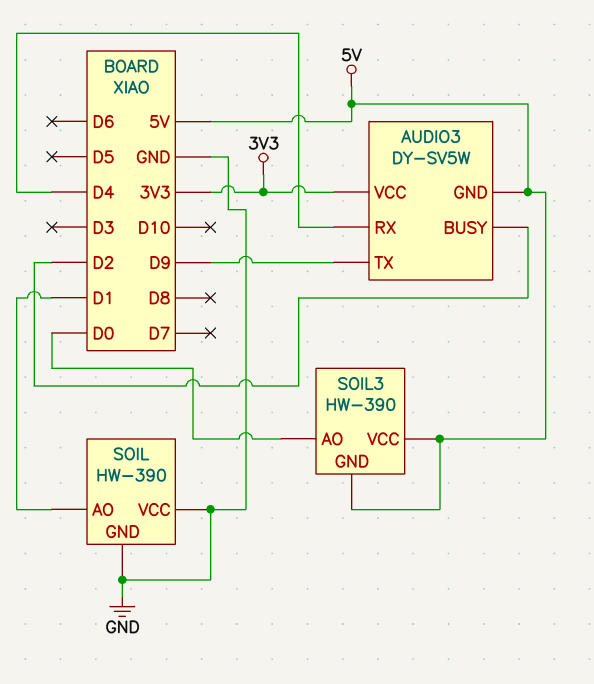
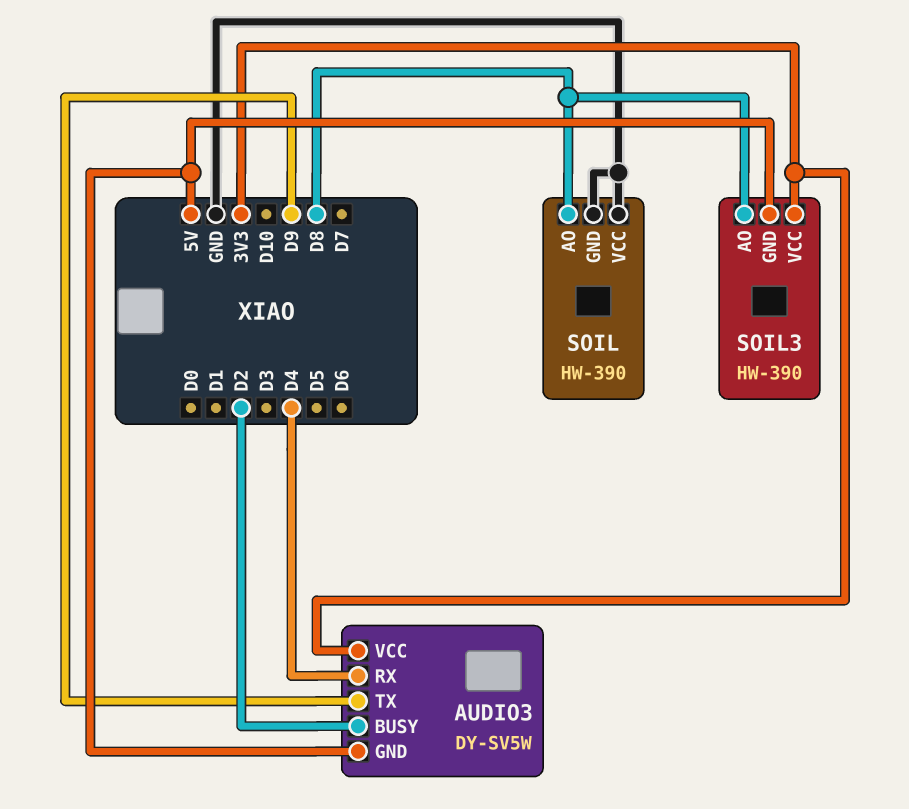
SOIL pin AO: D1 -> D8
SOIL3 pin AO: D0 -> D8
SOIL3 pin VCC: 5V -> 3V3

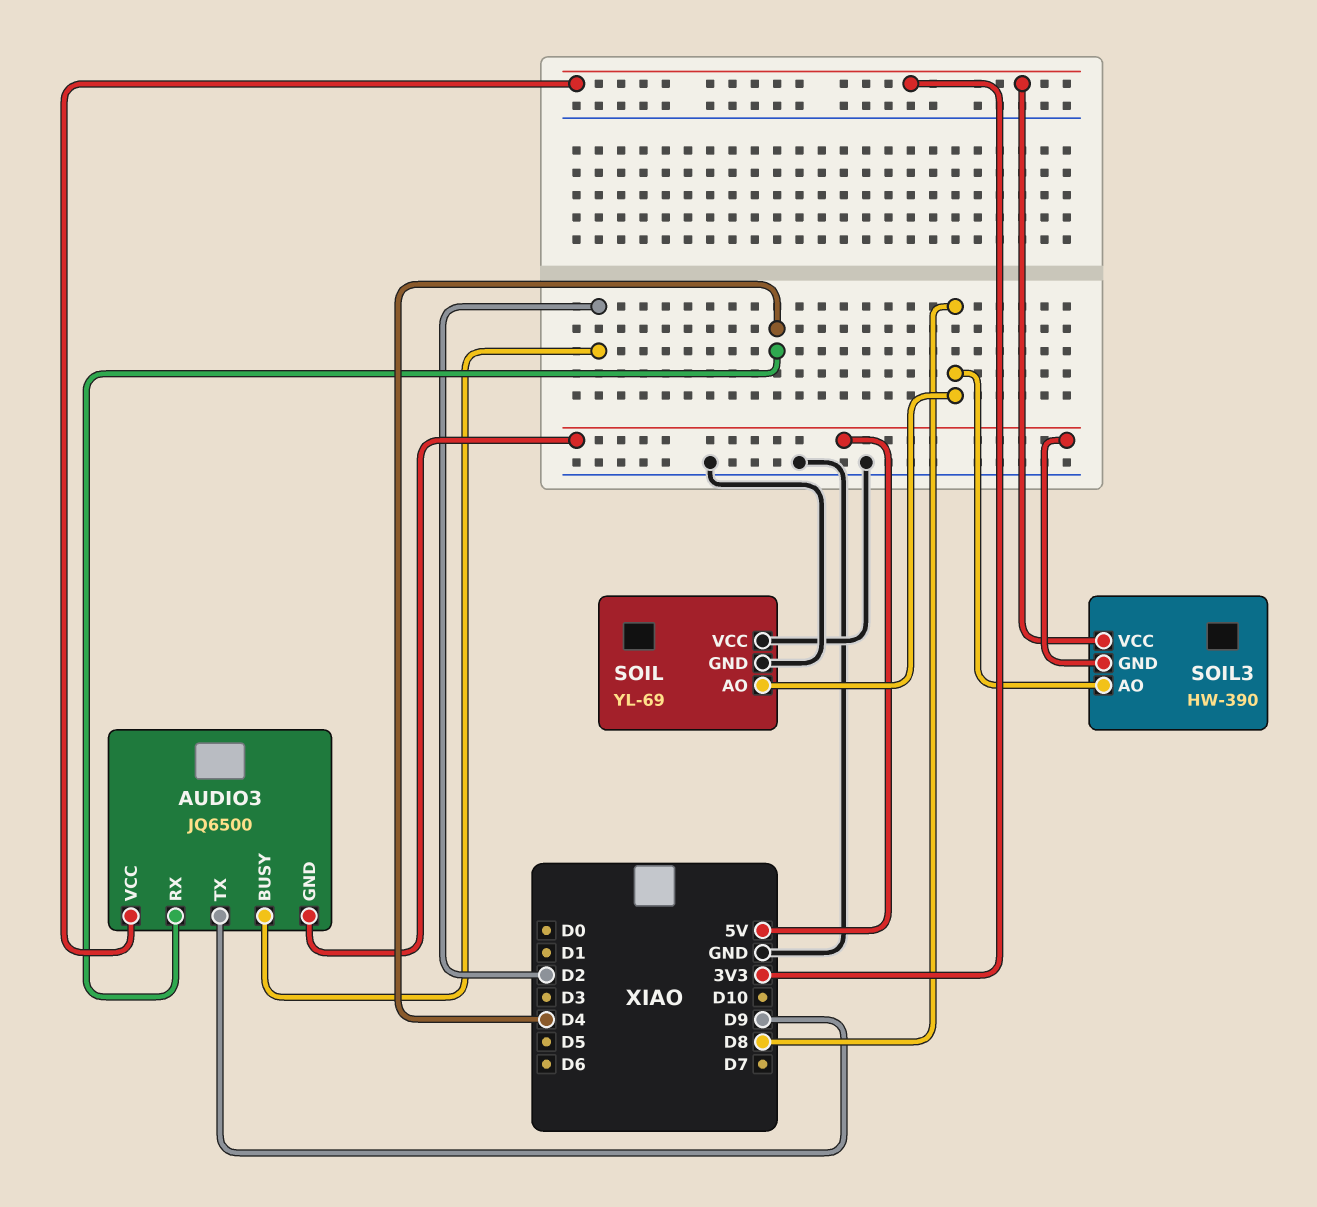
AUDIO3: DY-SV5W -> JQ6500
SOIL: HW-390 -> YL-69

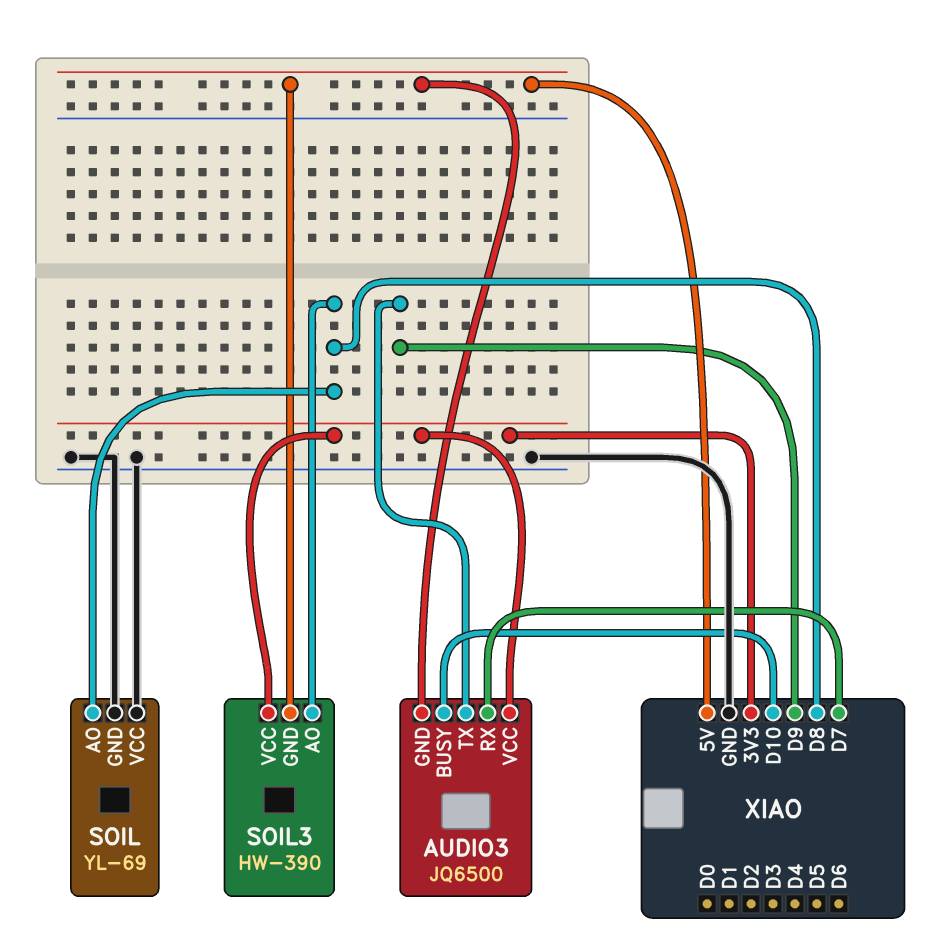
AUDIO3 pin BUSY: D2 -> D10
AUDIO3 pin RX: D4 -> D7

